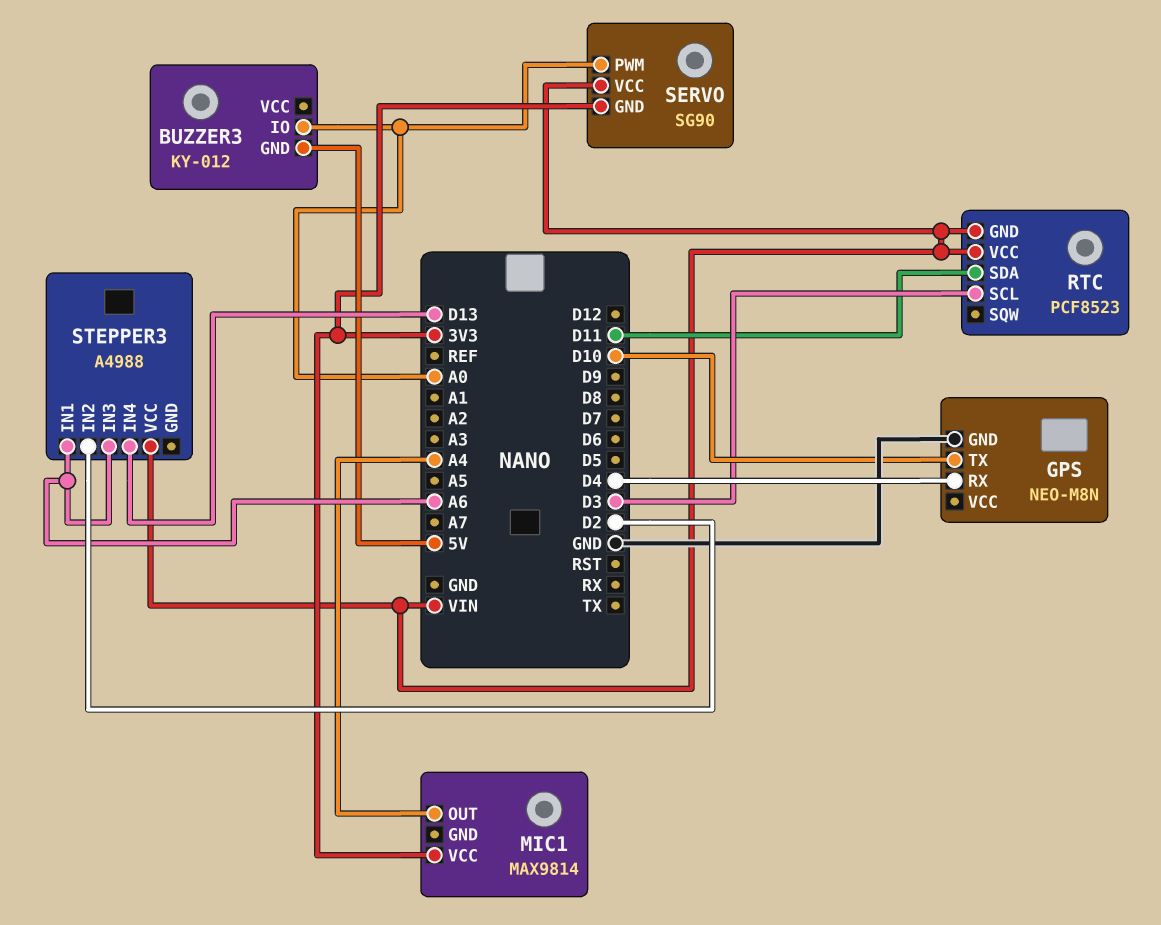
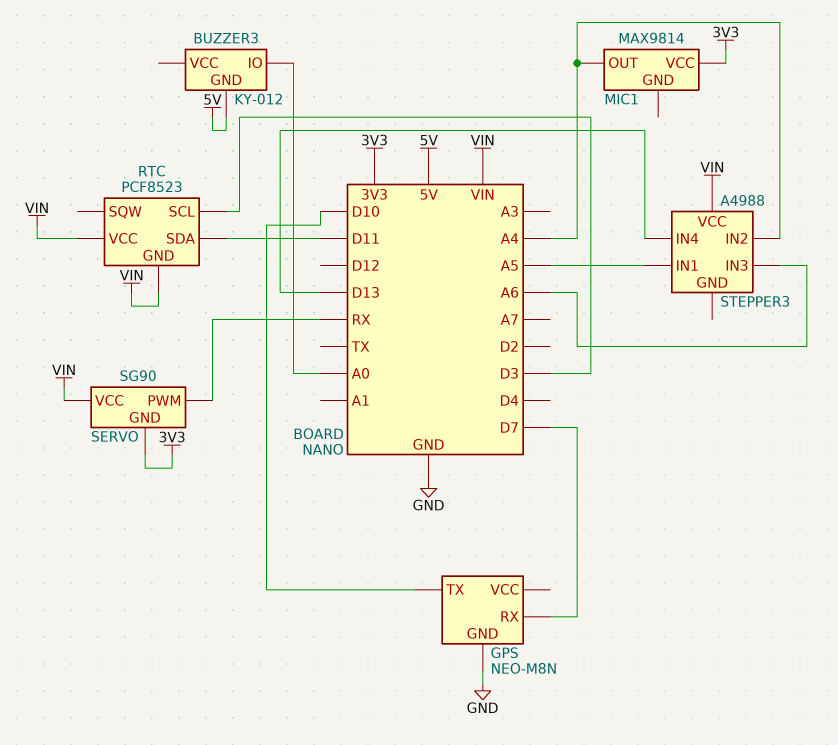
GPS pin RX: D4 -> D7
SERVO pin PWM: A0 -> RX
STEPPER3 pin IN1: A6 -> A5
STEPPER3 pin IN2: D2 -> A4

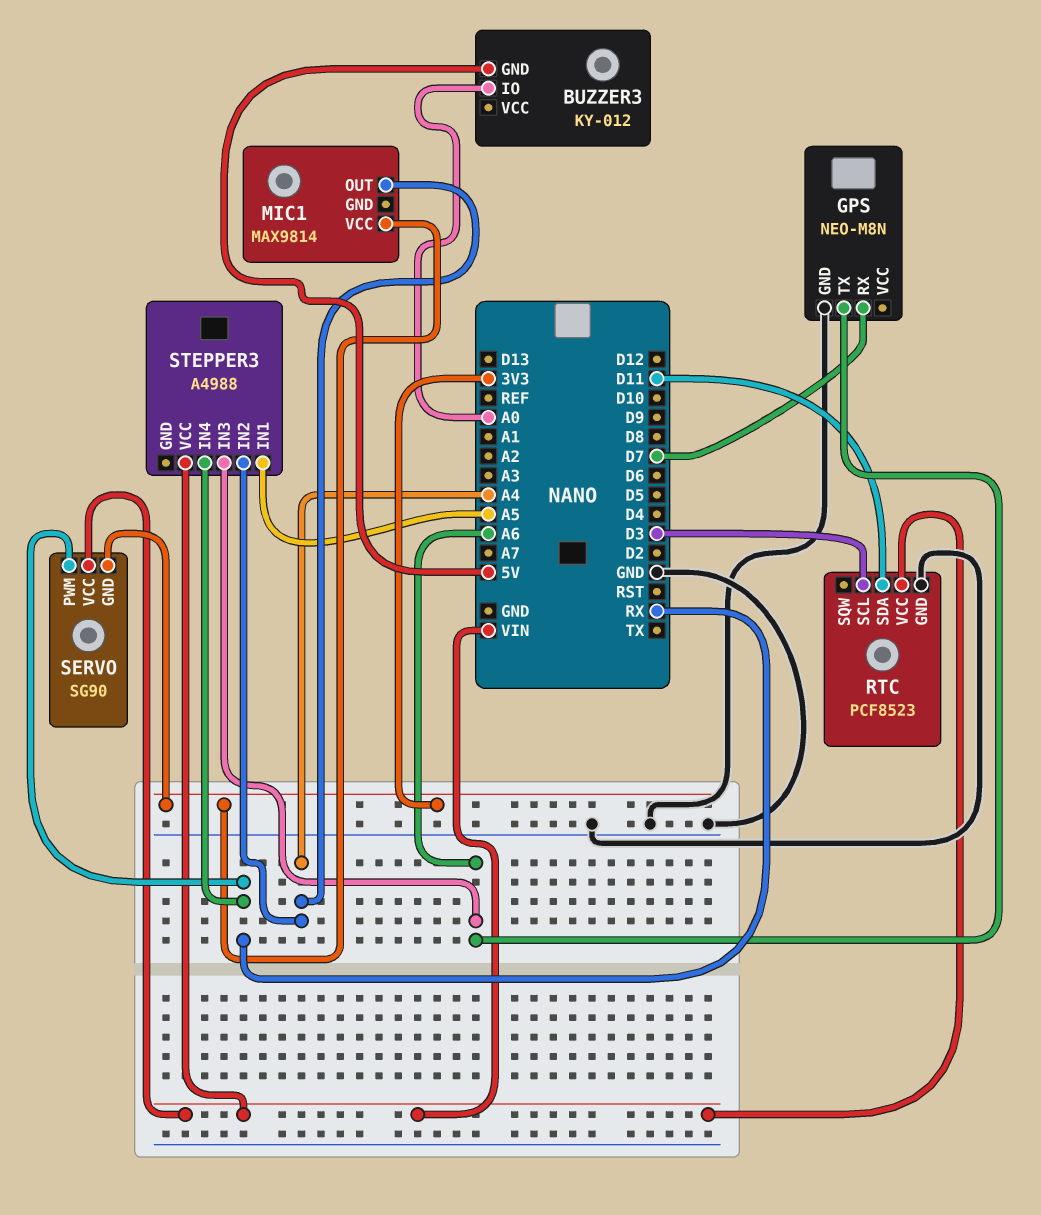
GPS pin TX: D10 -> A6
RTC pin GND: VIN -> GND
STEPPER3 pin IN4: D13 -> RX

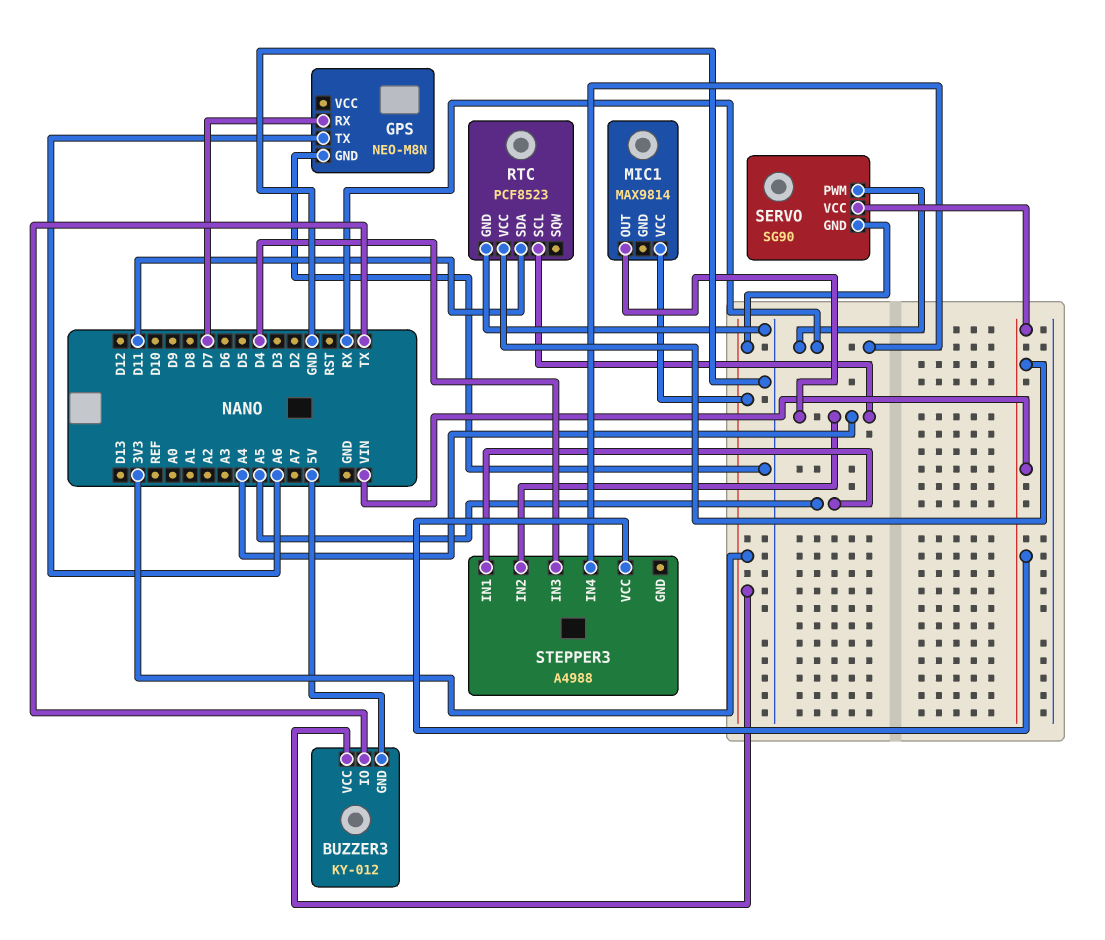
BUZZER3 pin IO: A0 -> TX
BUZZER3 pin VCC: none -> 3V3
RTC pin SCL: D3 -> A4
STEPPER3 pin IN3: A6 -> D4

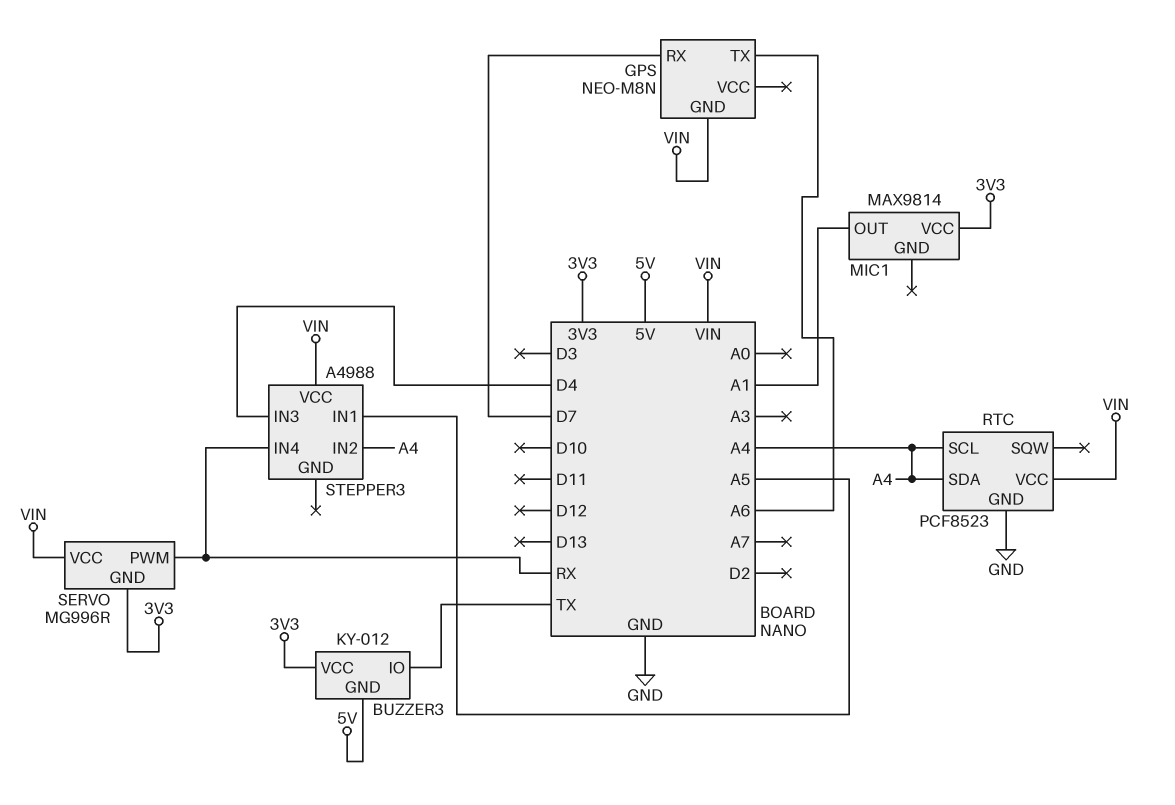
GPS pin GND: GND -> VIN
MIC1 pin OUT: A4 -> A1
RTC pin SDA: D11 -> A4
SERVO: SG90 -> MG996R

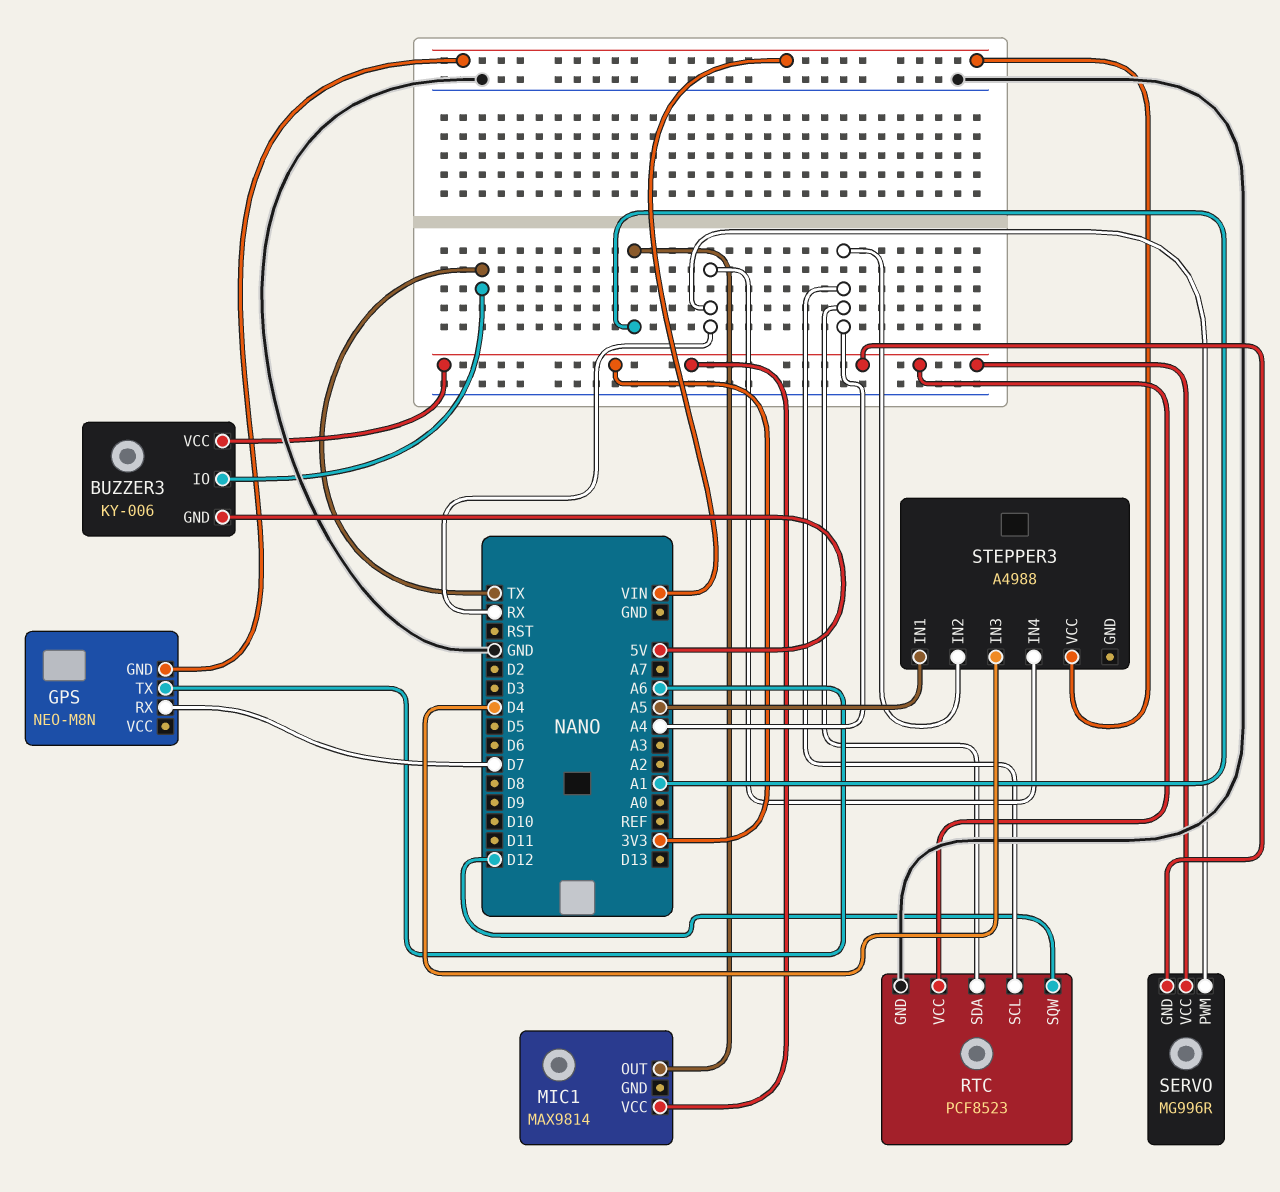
BUZZER3: KY-012 -> KY-006
RTC pin SQW: none -> D12
RTC pin VCC: VIN -> 3V3
SERVO pin VCC: VIN -> 3V3

